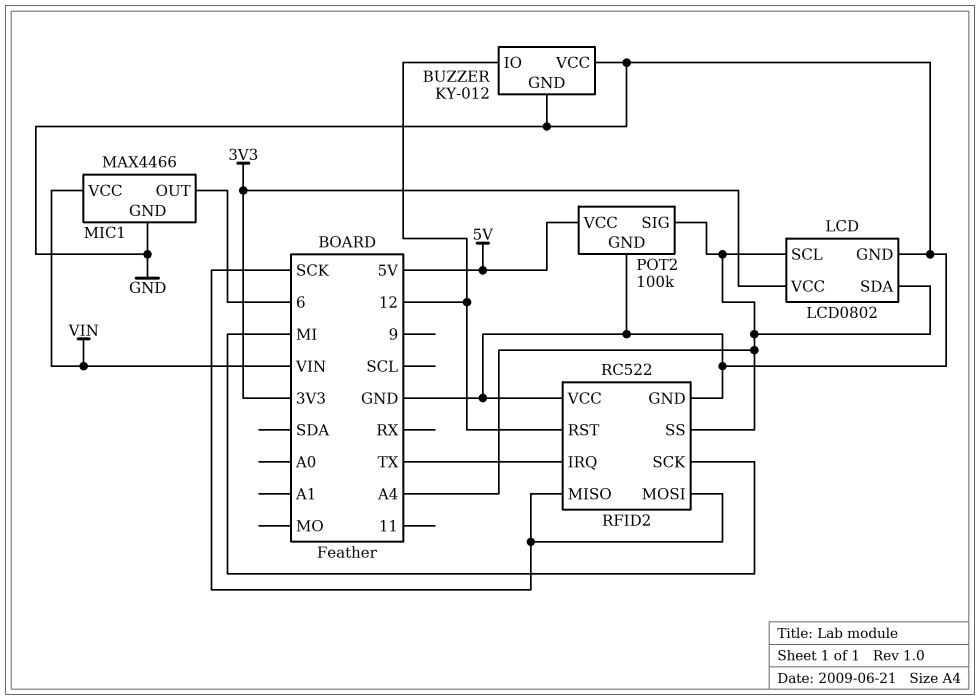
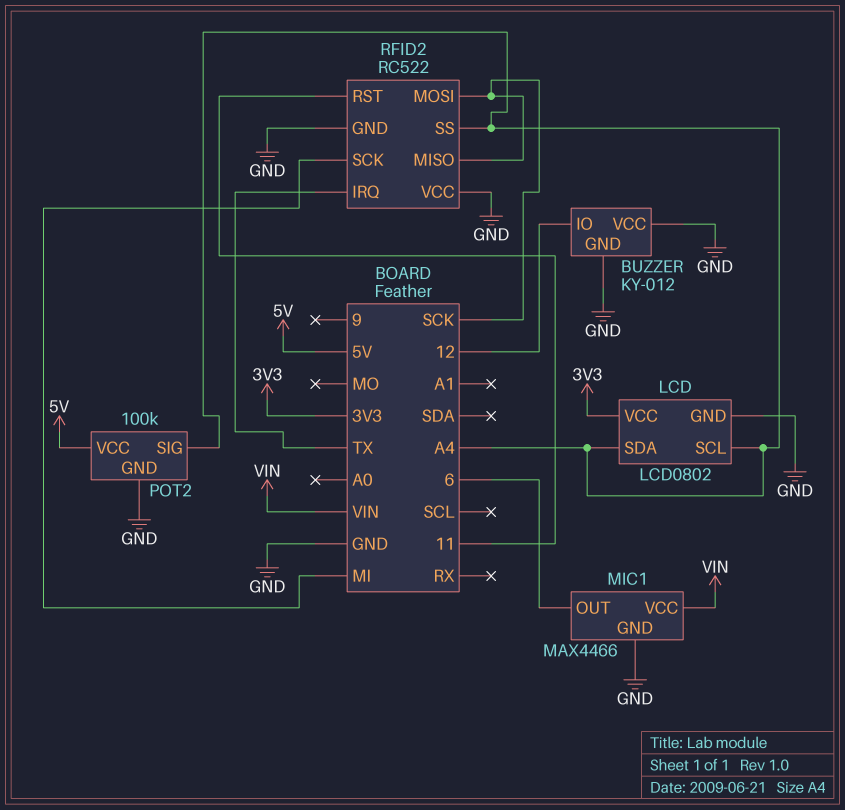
RFID2 pin RST: 12 -> 11

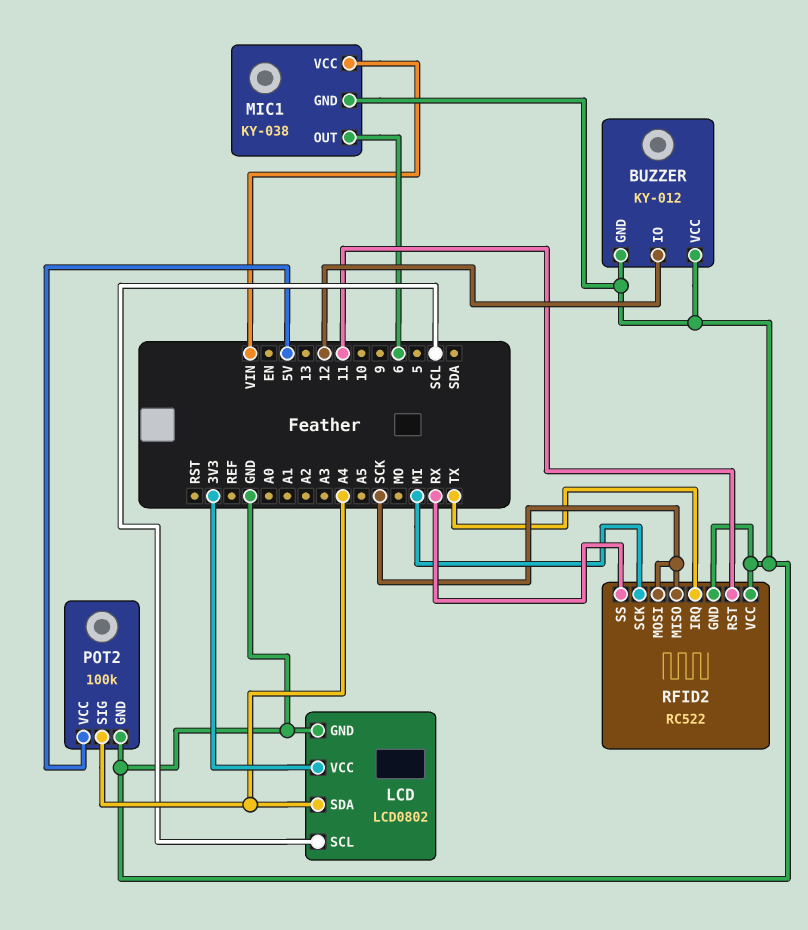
LCD pin SCL: A4 -> SCL
MIC1: MAX4466 -> KY-038
RFID2 pin SS: A4 -> RX

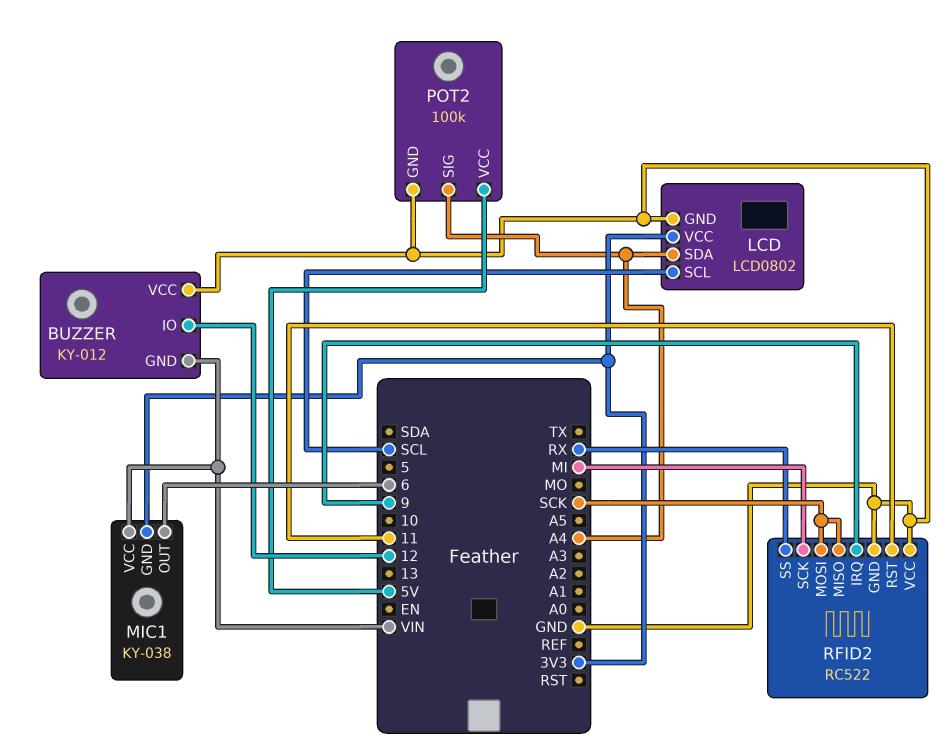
BUZZER pin GND: GND -> VIN
MIC1 pin GND: GND -> 3V3
RFID2 pin IRQ: TX -> 9

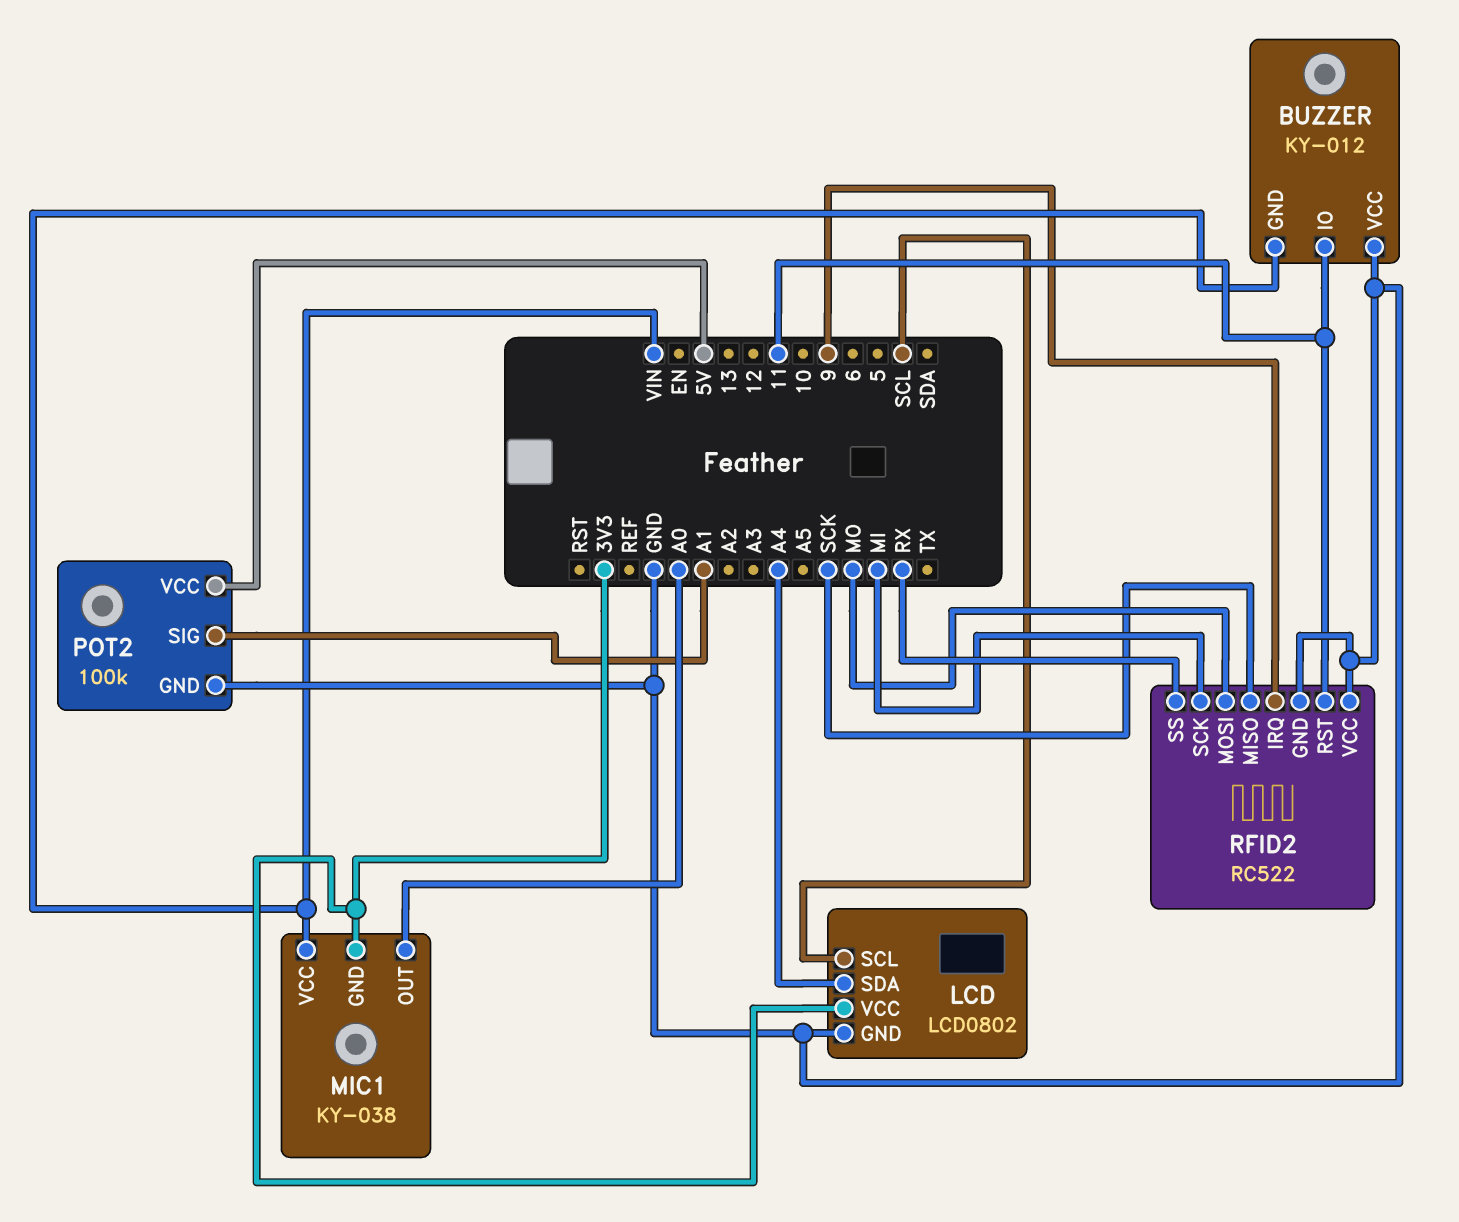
BUZZER pin IO: 12 -> 11
MIC1 pin OUT: 6 -> A0
POT2 pin SIG: A4 -> A1
RFID2 pin MOSI: SCK -> MO

